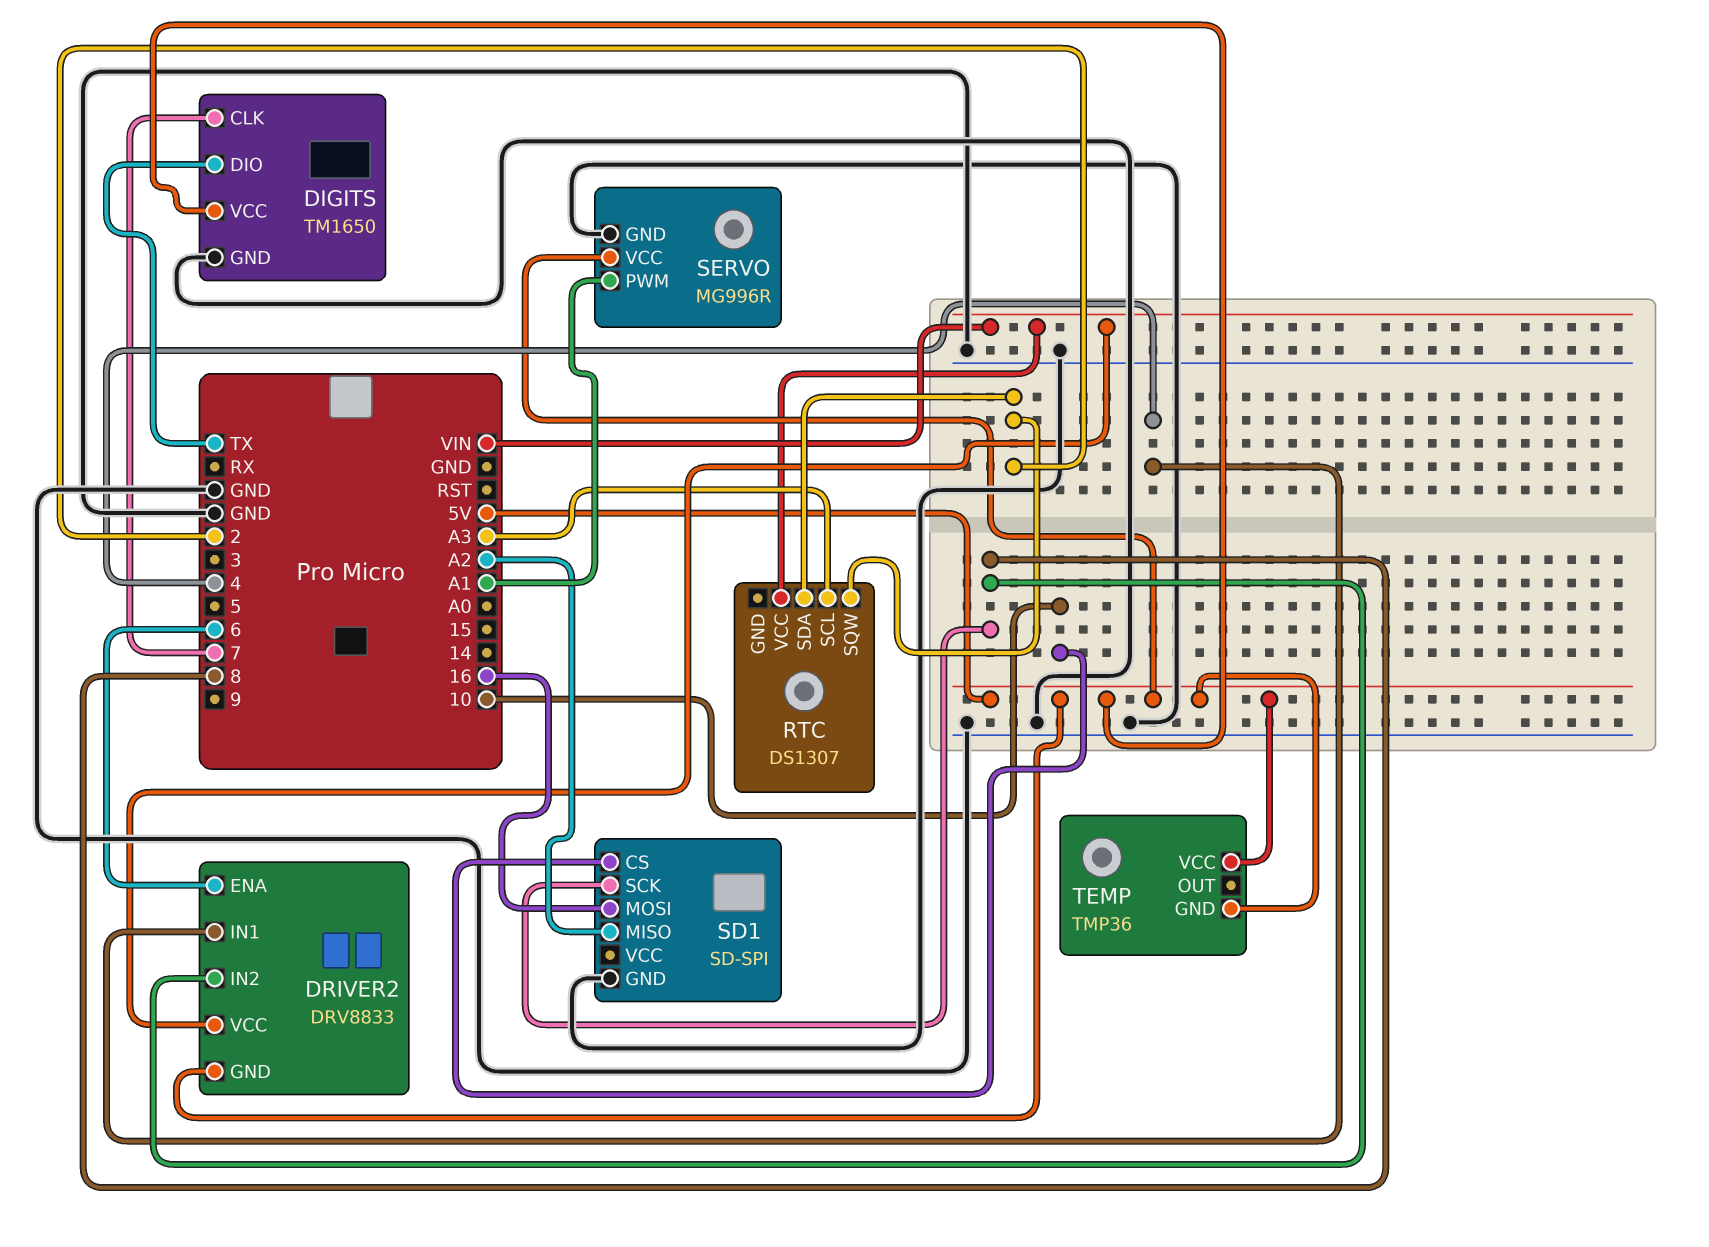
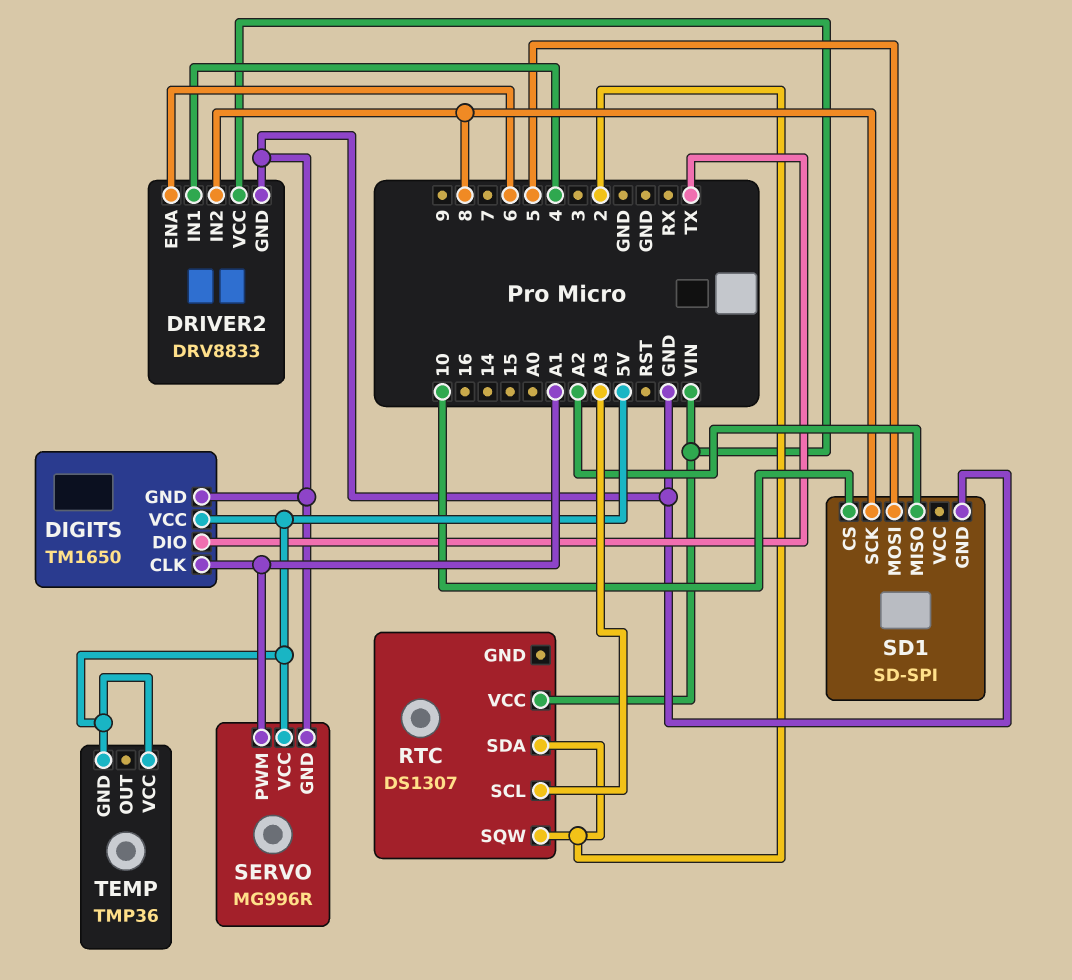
DIGITS pin CLK: 7 -> A1
DRIVER2 pin GND: 5V -> GND
SD1 pin MOSI: 16 -> 5

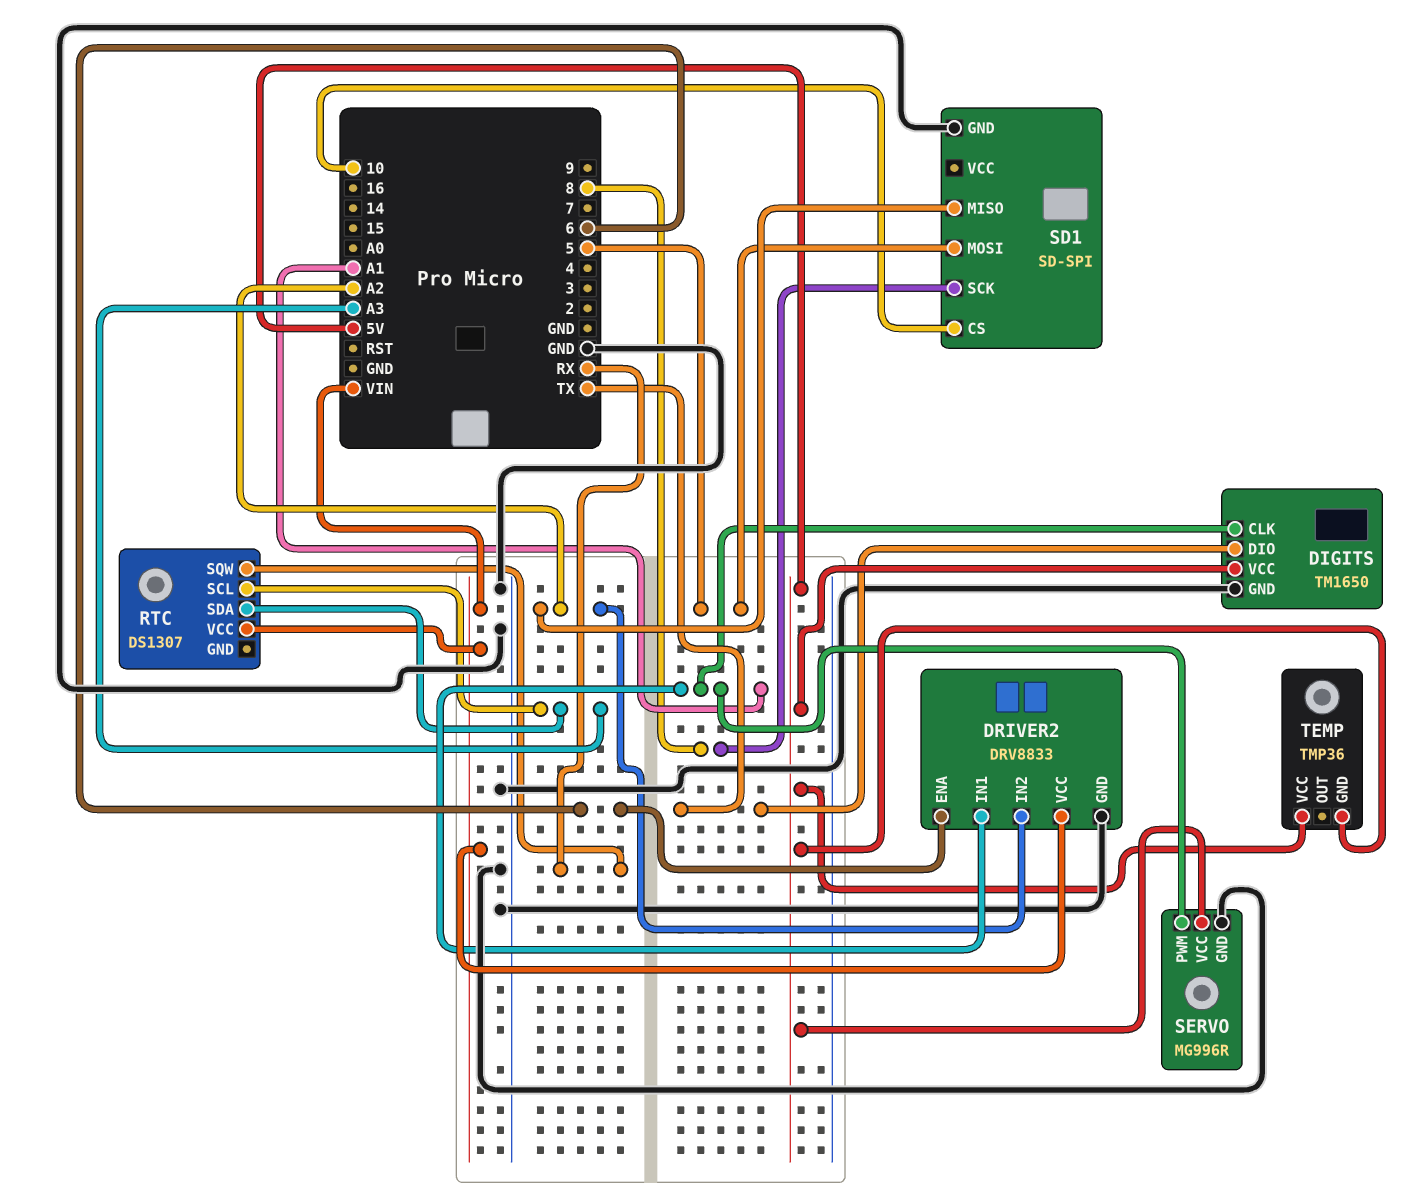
DRIVER2 pin IN1: 4 -> A1
DRIVER2 pin IN2: 8 -> A2
RTC pin SDA: 2 -> A3
RTC pin SQW: 2 -> RX

